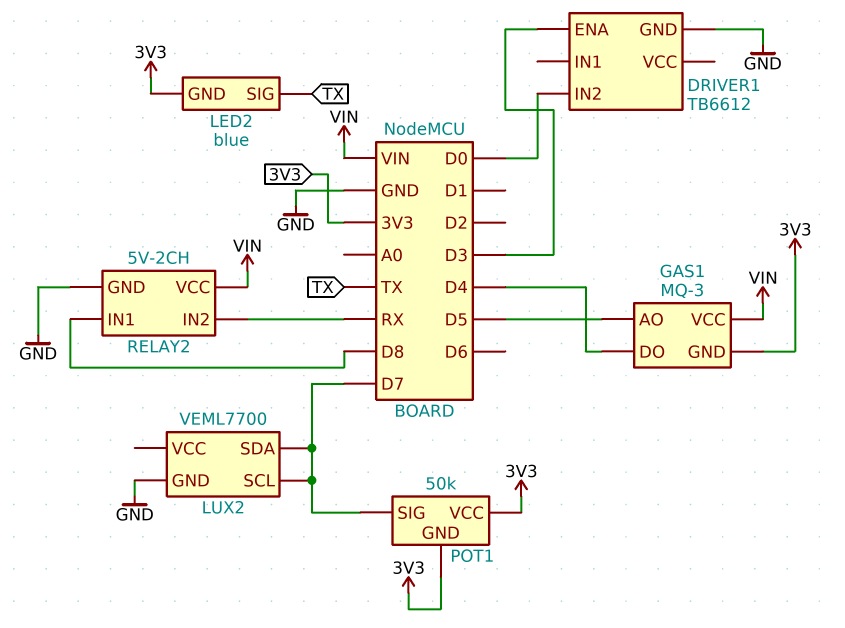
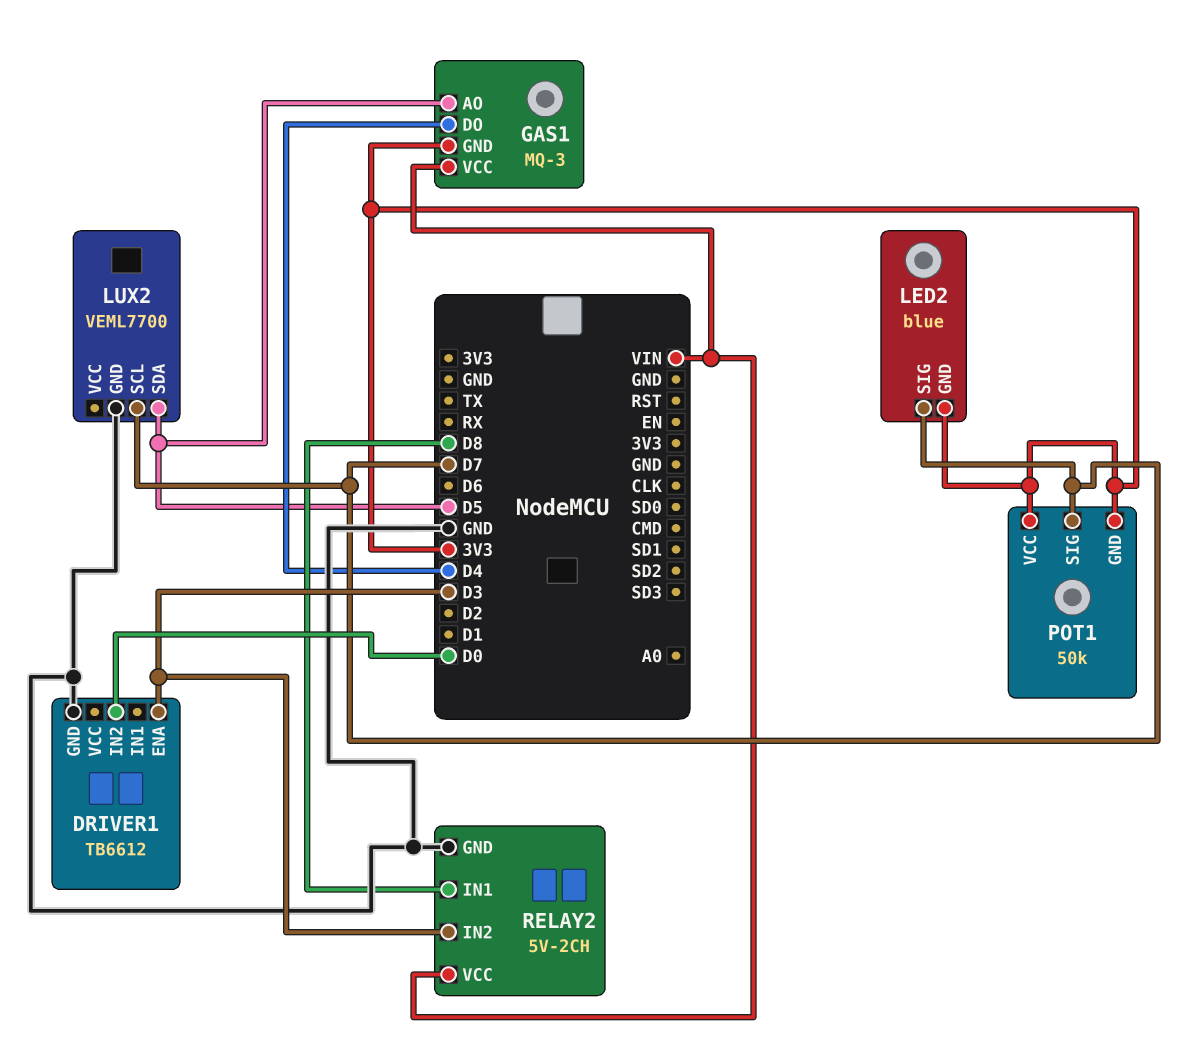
LED2 pin SIG: TX -> D7
LUX2 pin SDA: D7 -> D5
RELAY2 pin IN2: RX -> D3

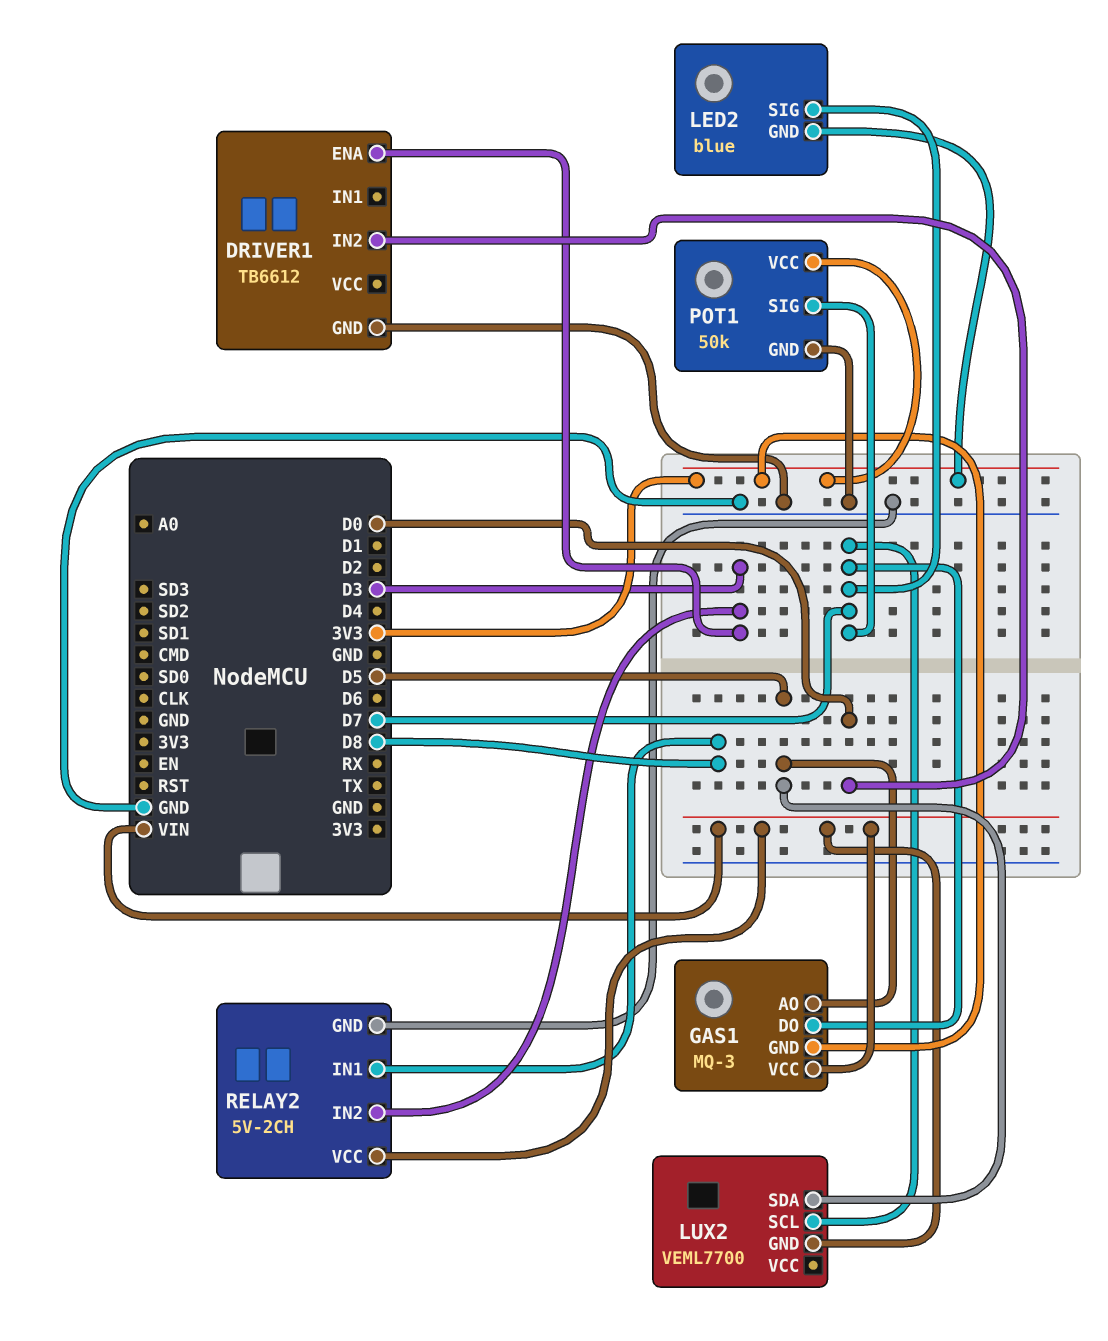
GAS1 pin DO: D4 -> D7
LUX2 pin GND: GND -> VIN
POT1 pin GND: 3V3 -> GND

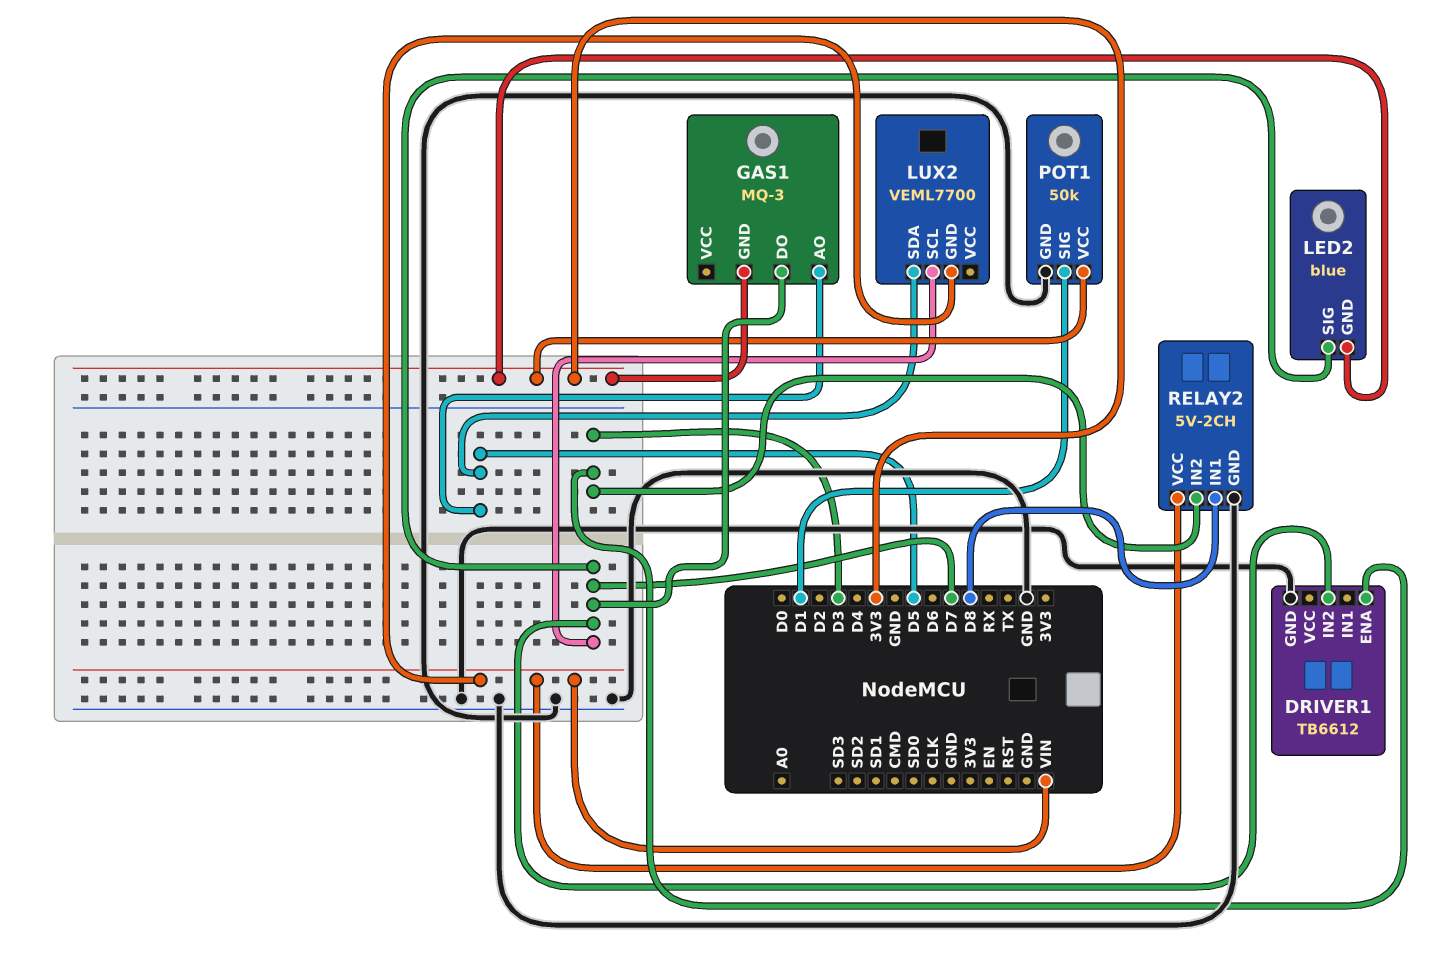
DRIVER1 pin IN2: D0 -> D7
GAS1 pin VCC: VIN -> none
POT1 pin SIG: D7 -> D1

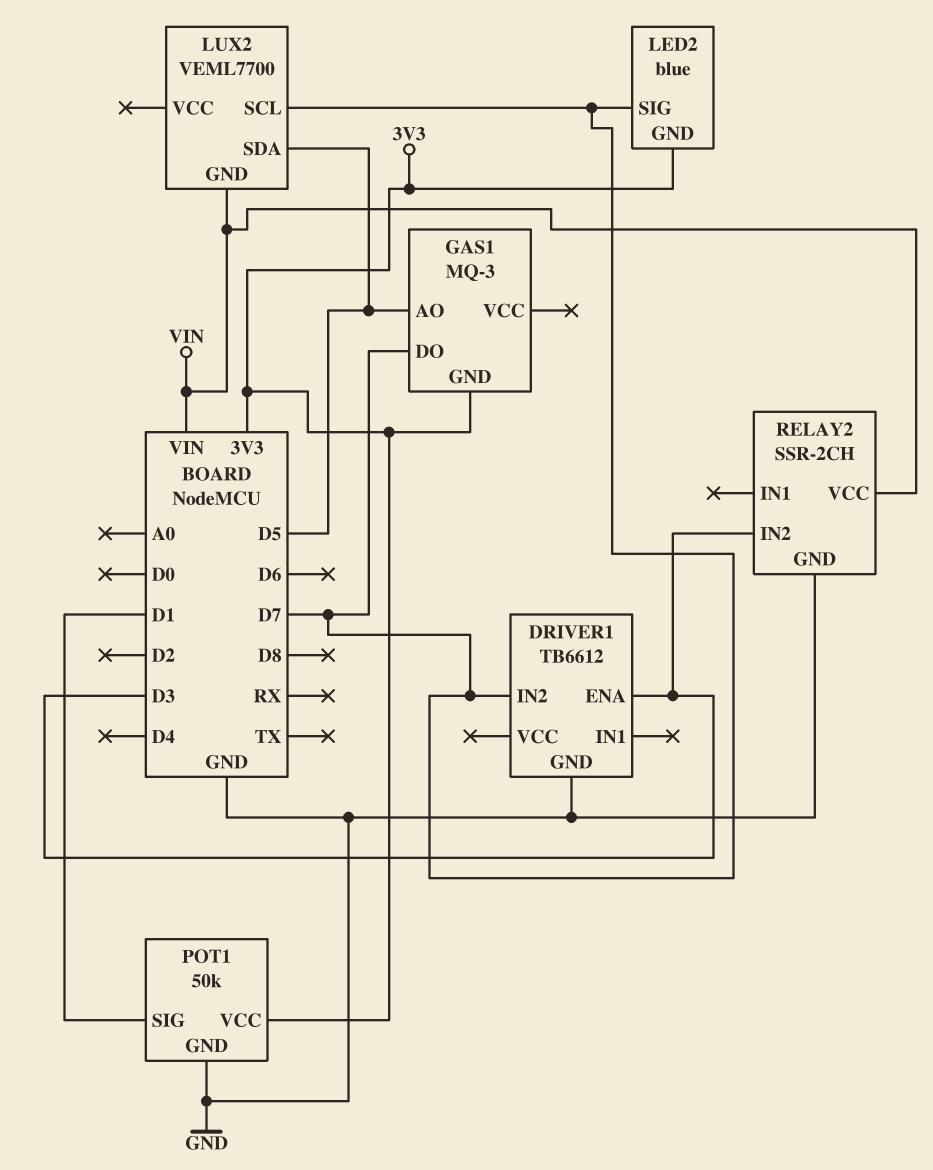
RELAY2: 5V-2CH -> SSR-2CH
RELAY2 pin IN1: D8 -> none

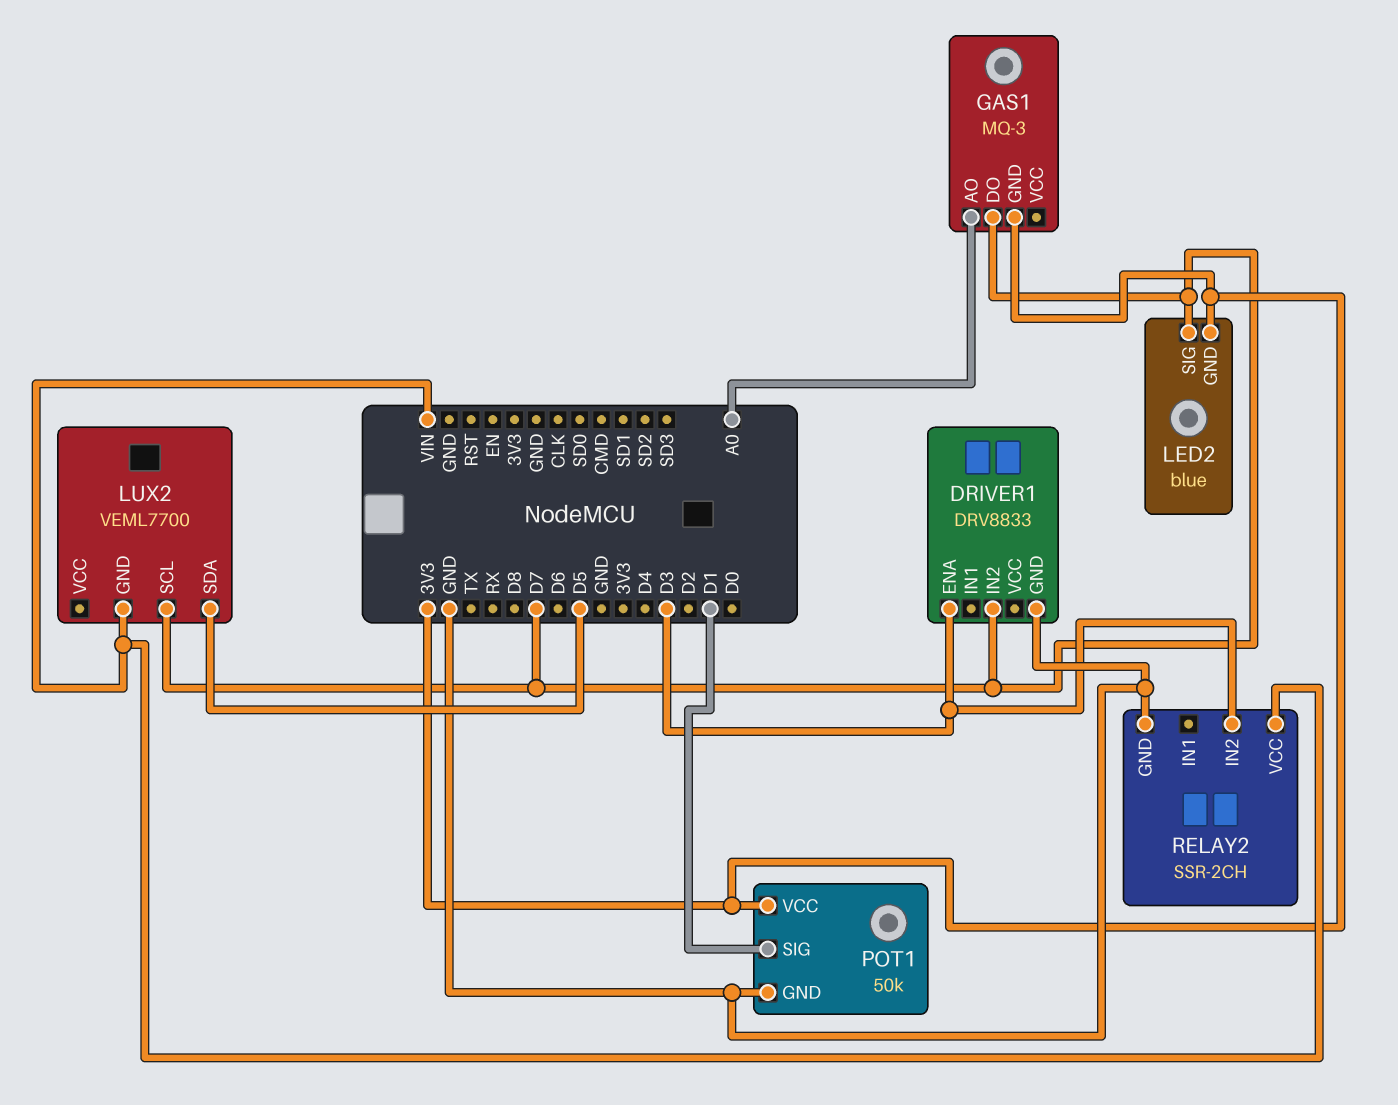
DRIVER1: TB6612 -> DRV8833
GAS1 pin AO: D5 -> A0

